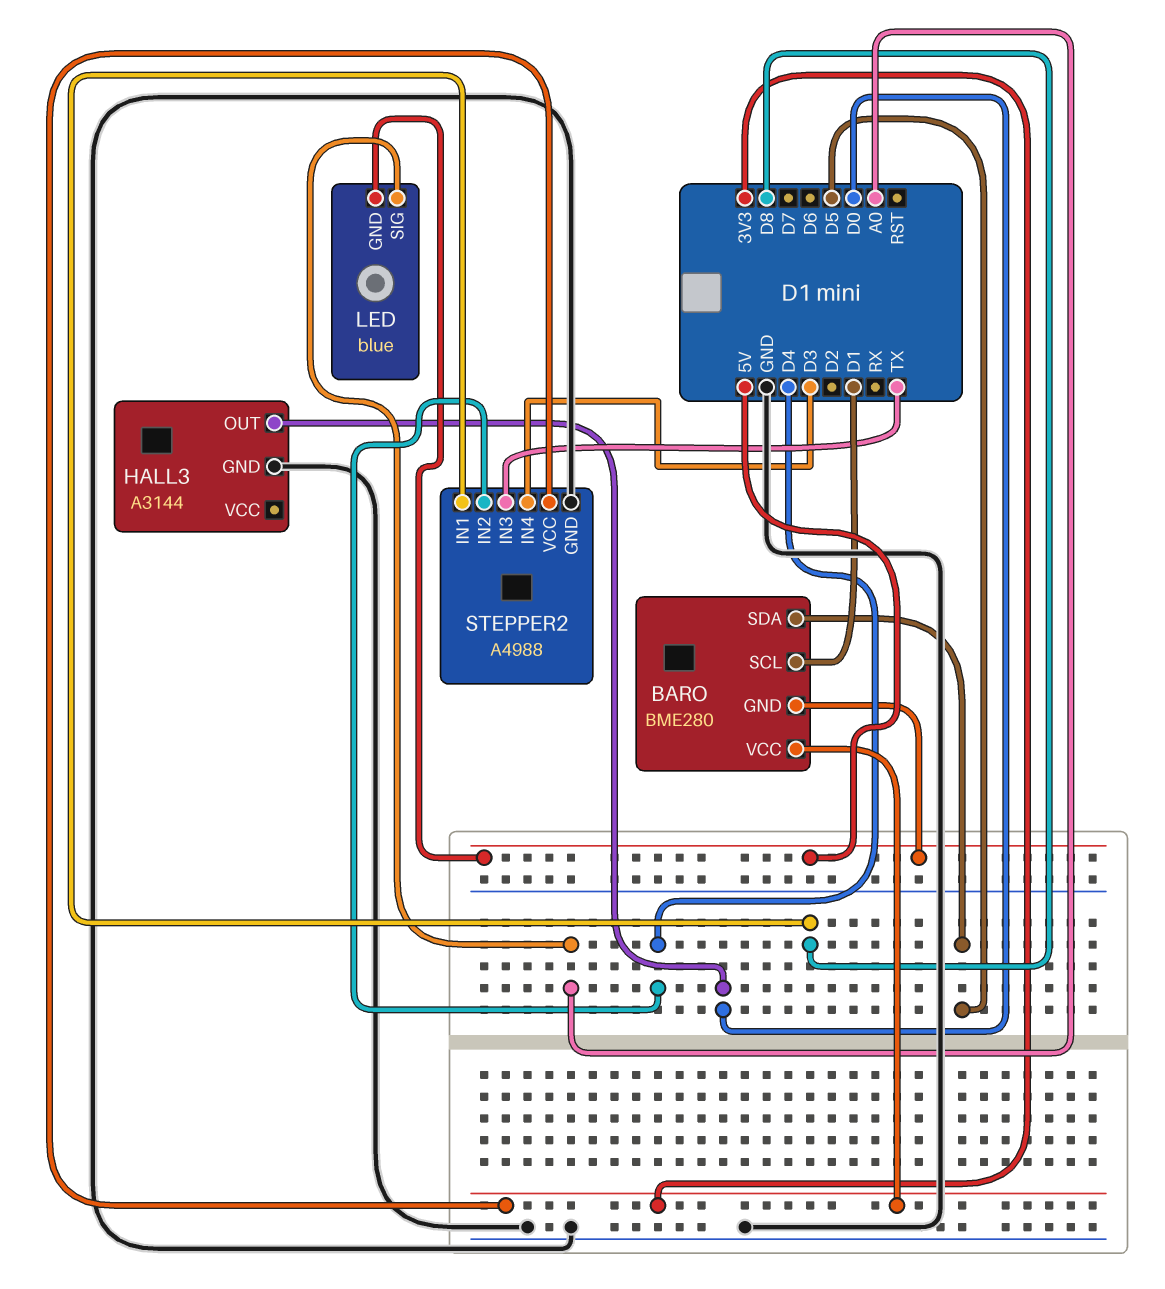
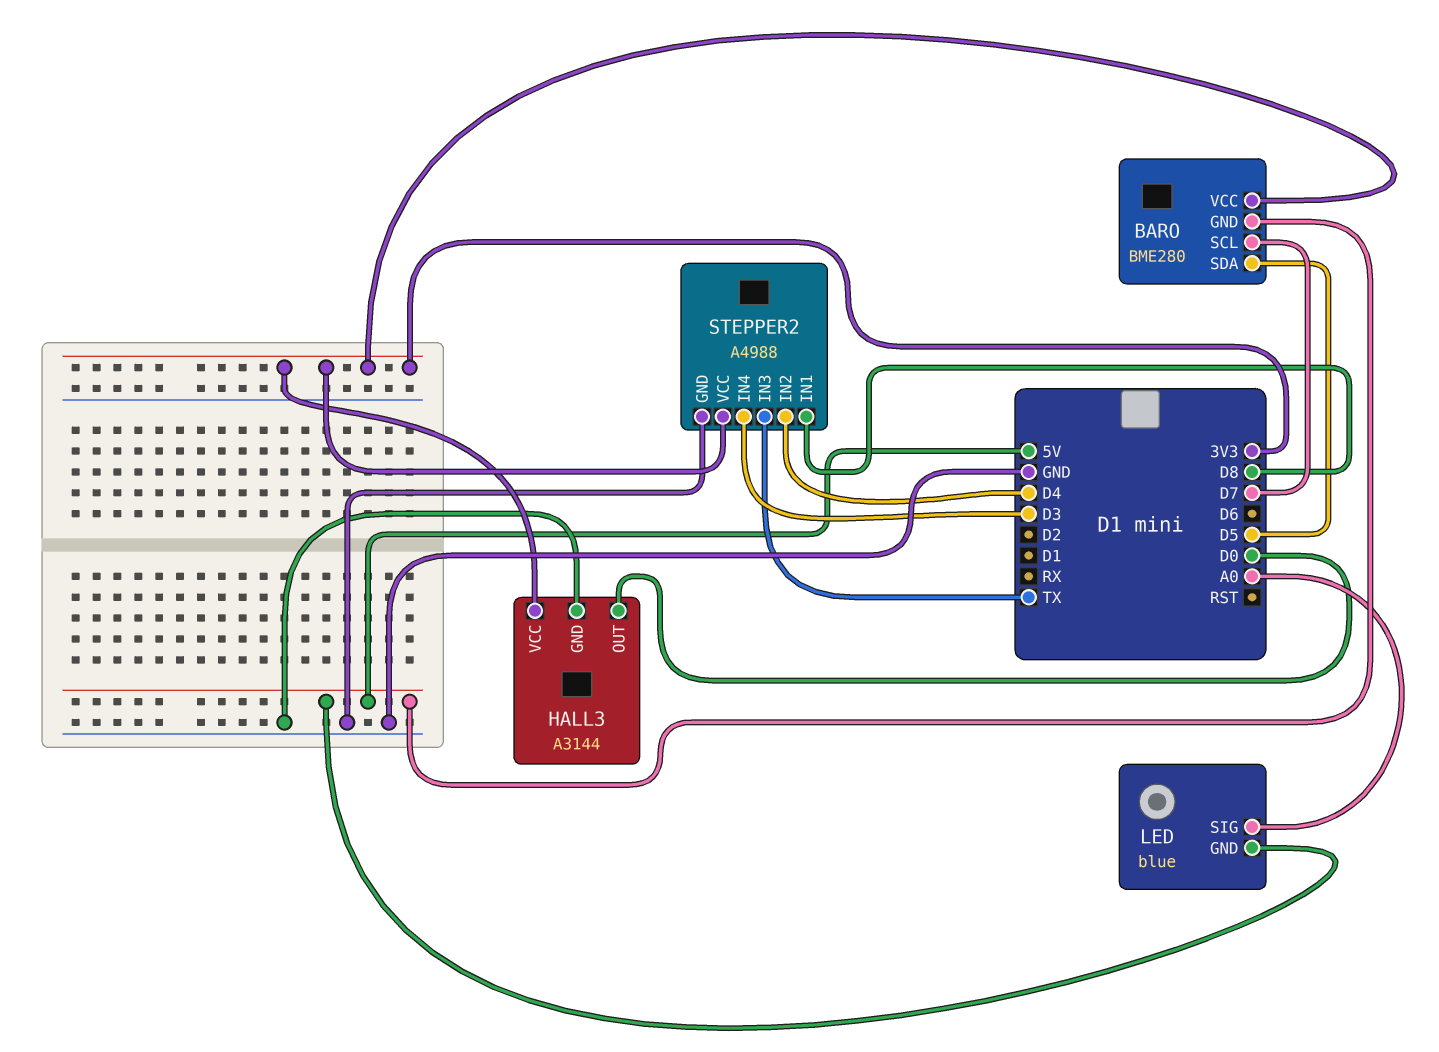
BARO pin SCL: D1 -> D7
HALL3 pin VCC: none -> 3V3

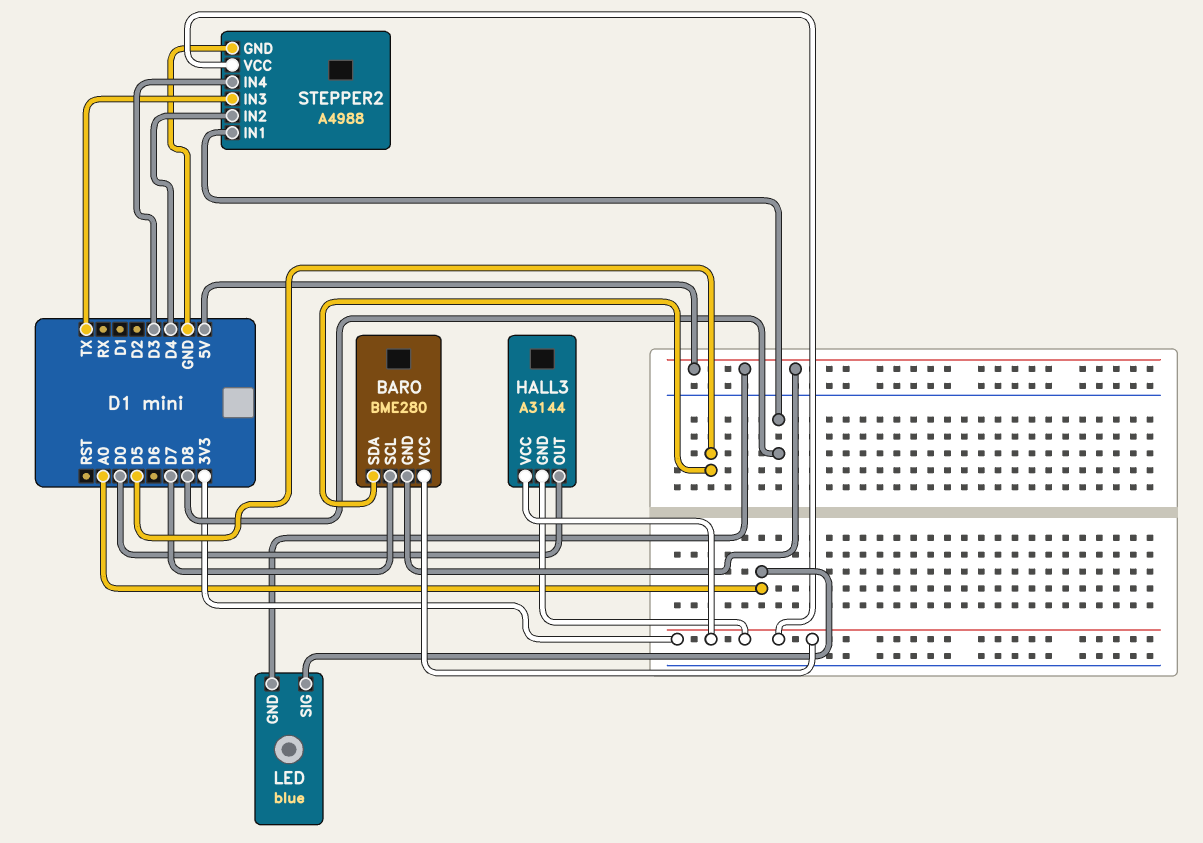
HALL3 pin GND: GND -> 3V3

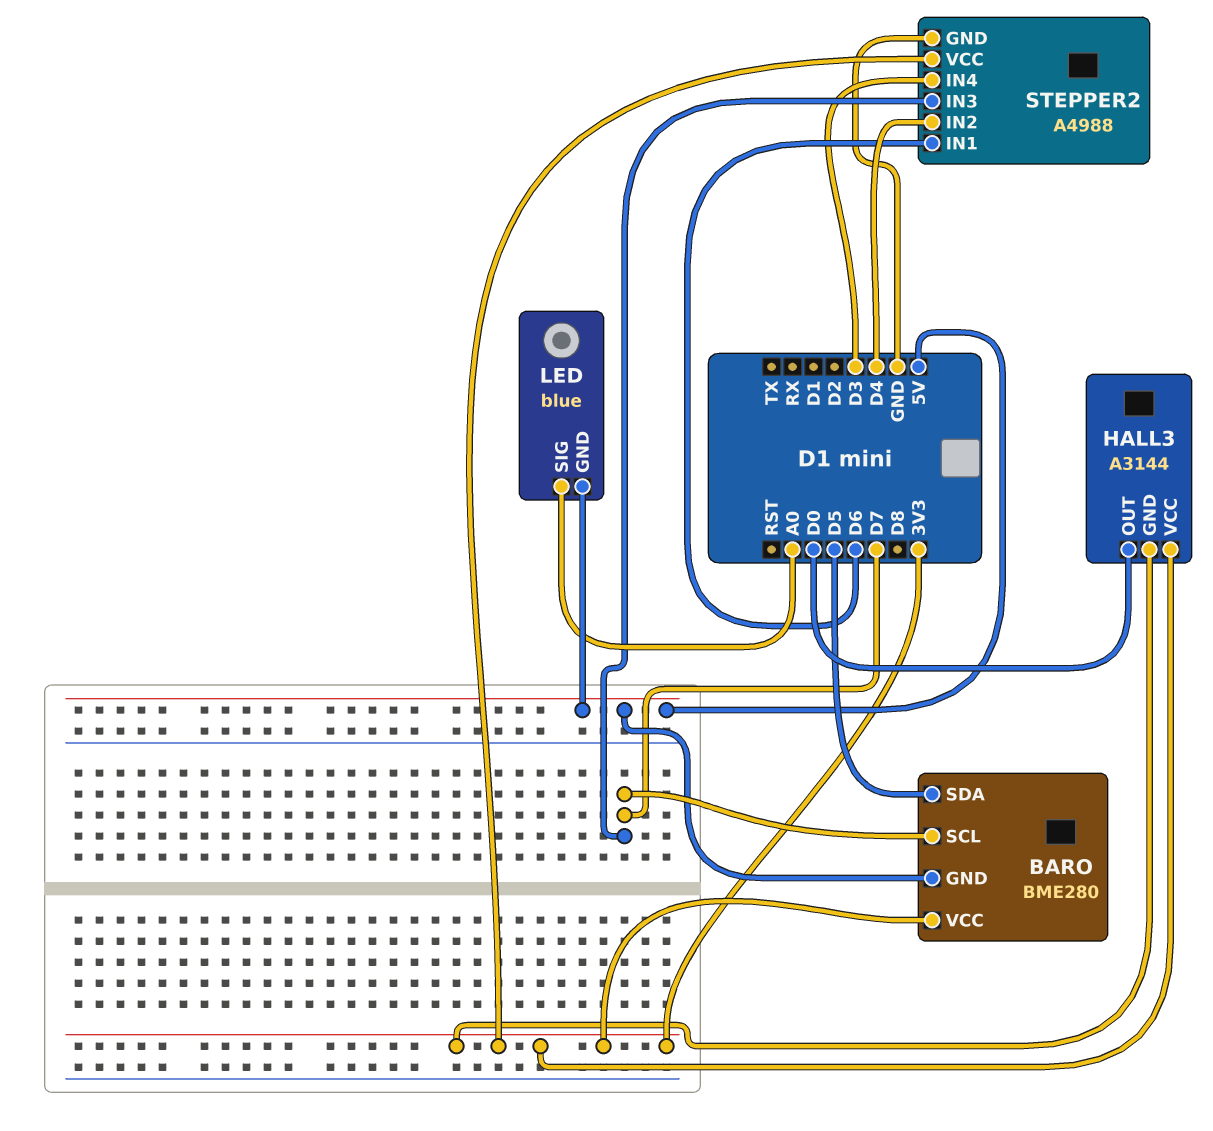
STEPPER2 pin IN1: D8 -> D6
STEPPER2 pin IN3: TX -> D7

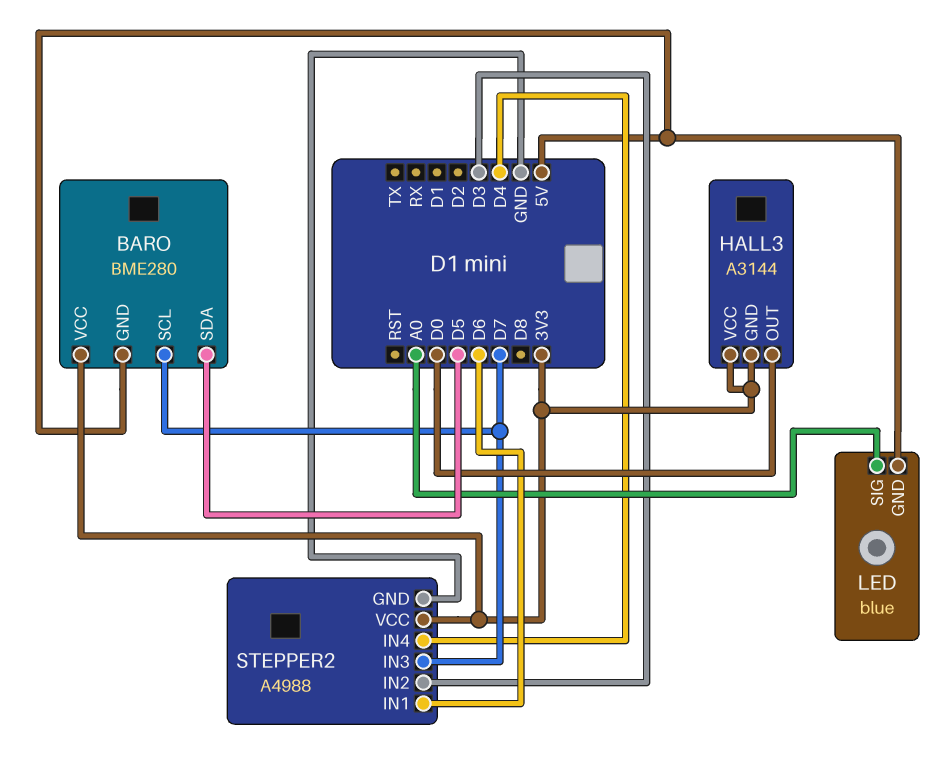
STEPPER2 pin IN2: D4 -> D3
STEPPER2 pin IN4: D3 -> D4

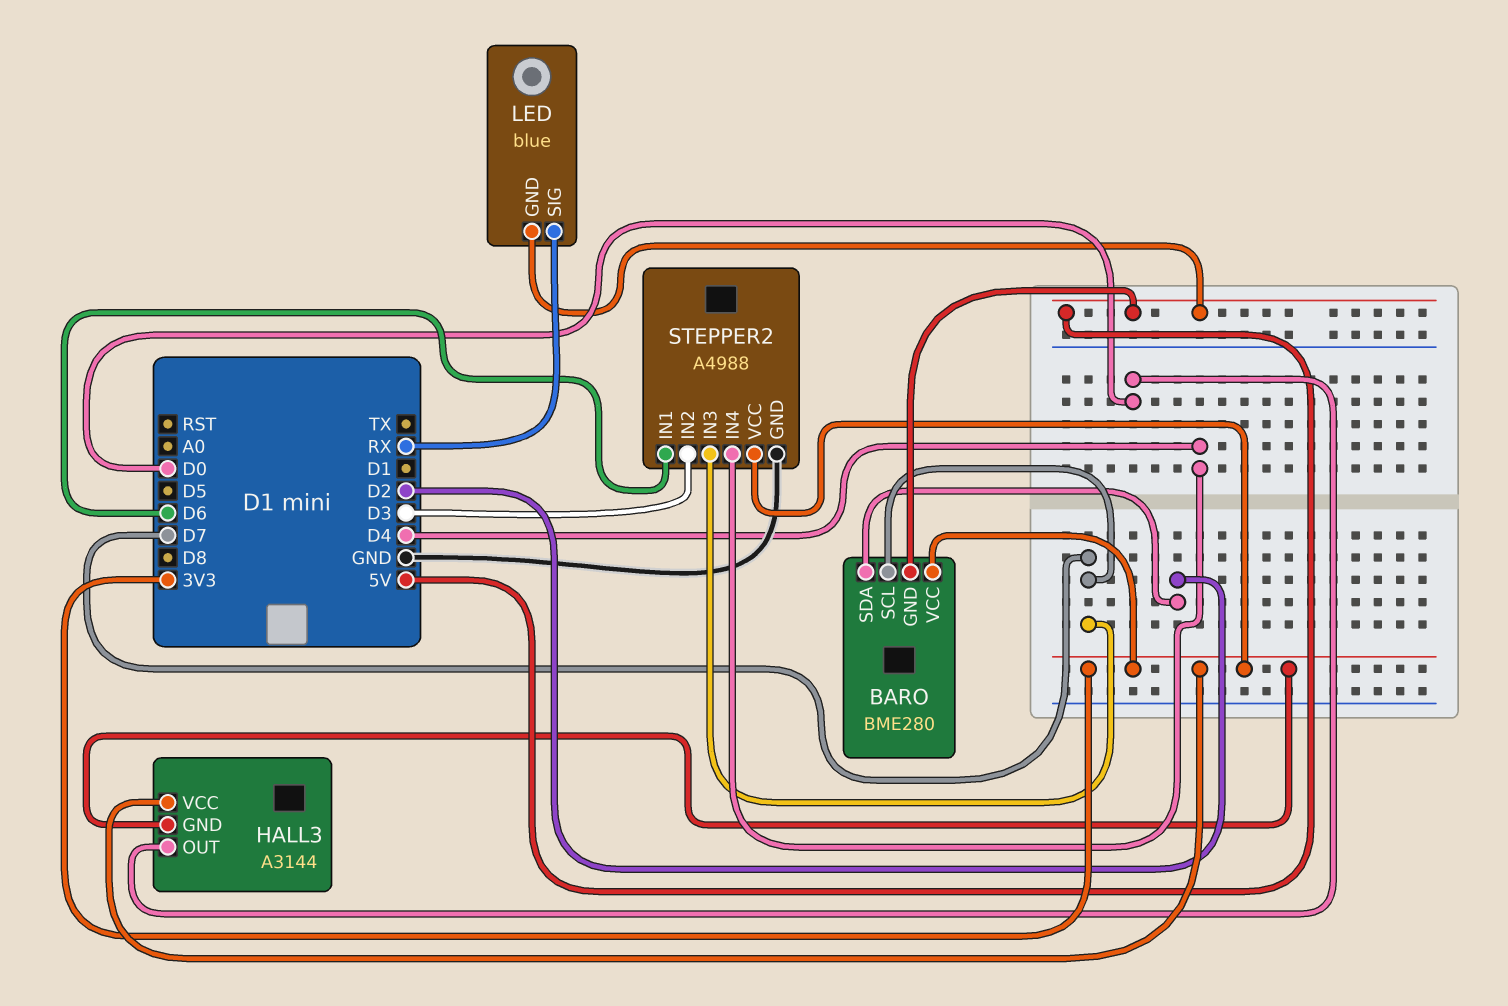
BARO pin SDA: D5 -> D2
LED pin SIG: A0 -> RX

